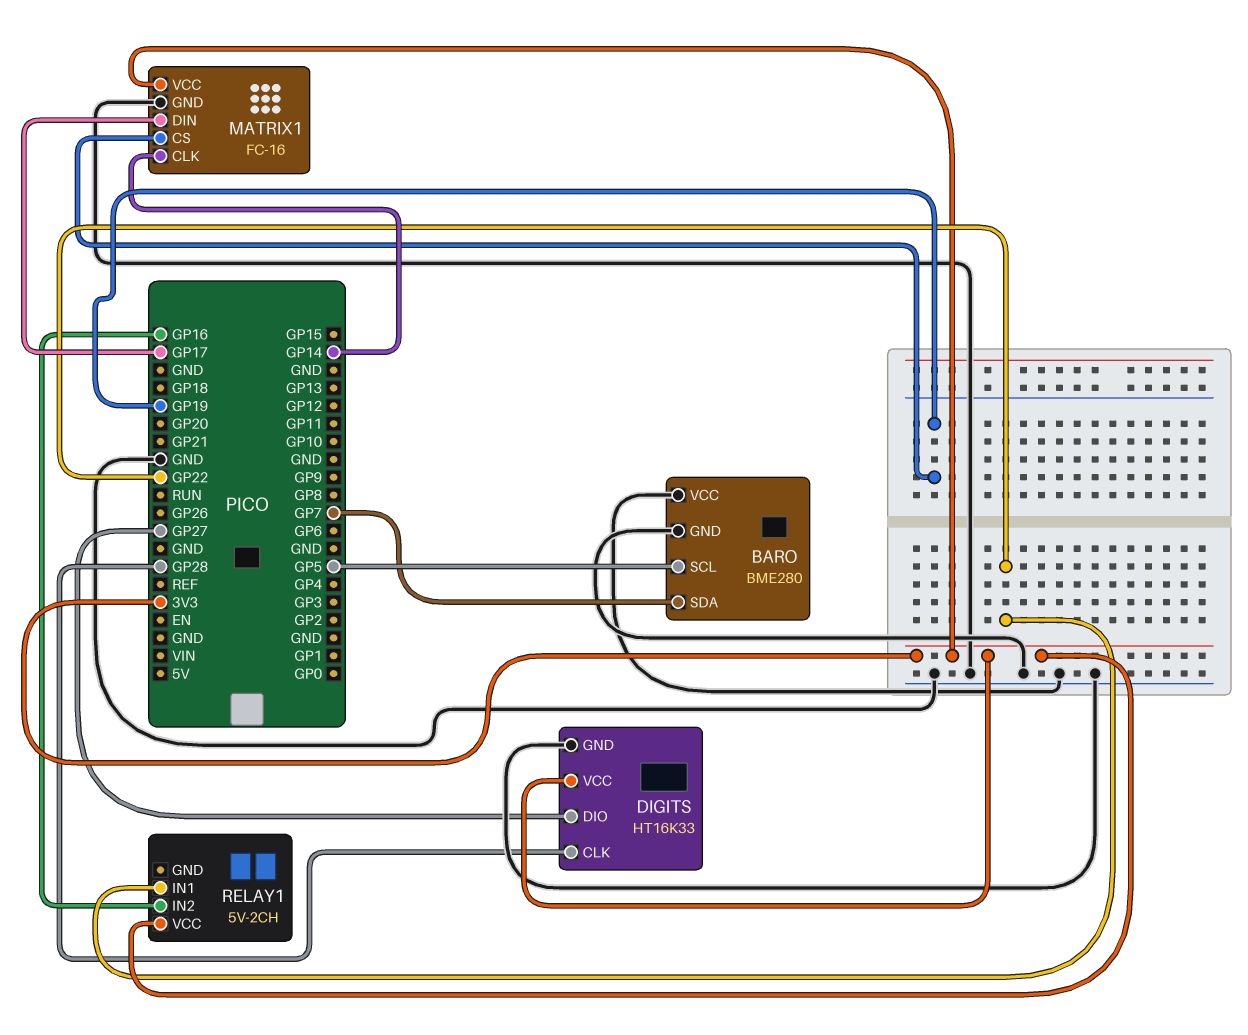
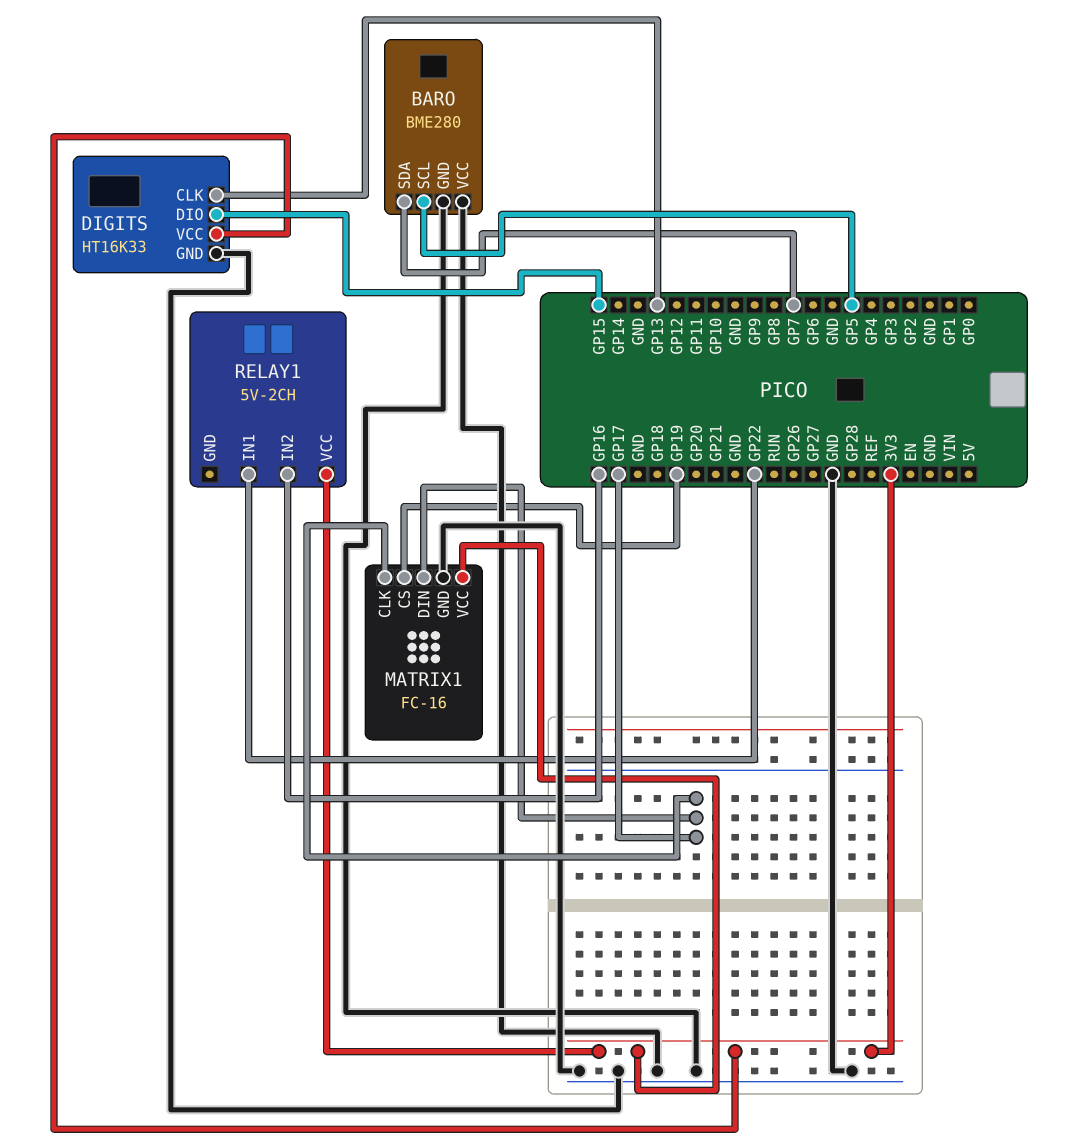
DIGITS pin CLK: GP28 -> GP13
DIGITS pin DIO: GP27 -> GP15
MATRIX1 pin CLK: GP14 -> GP17

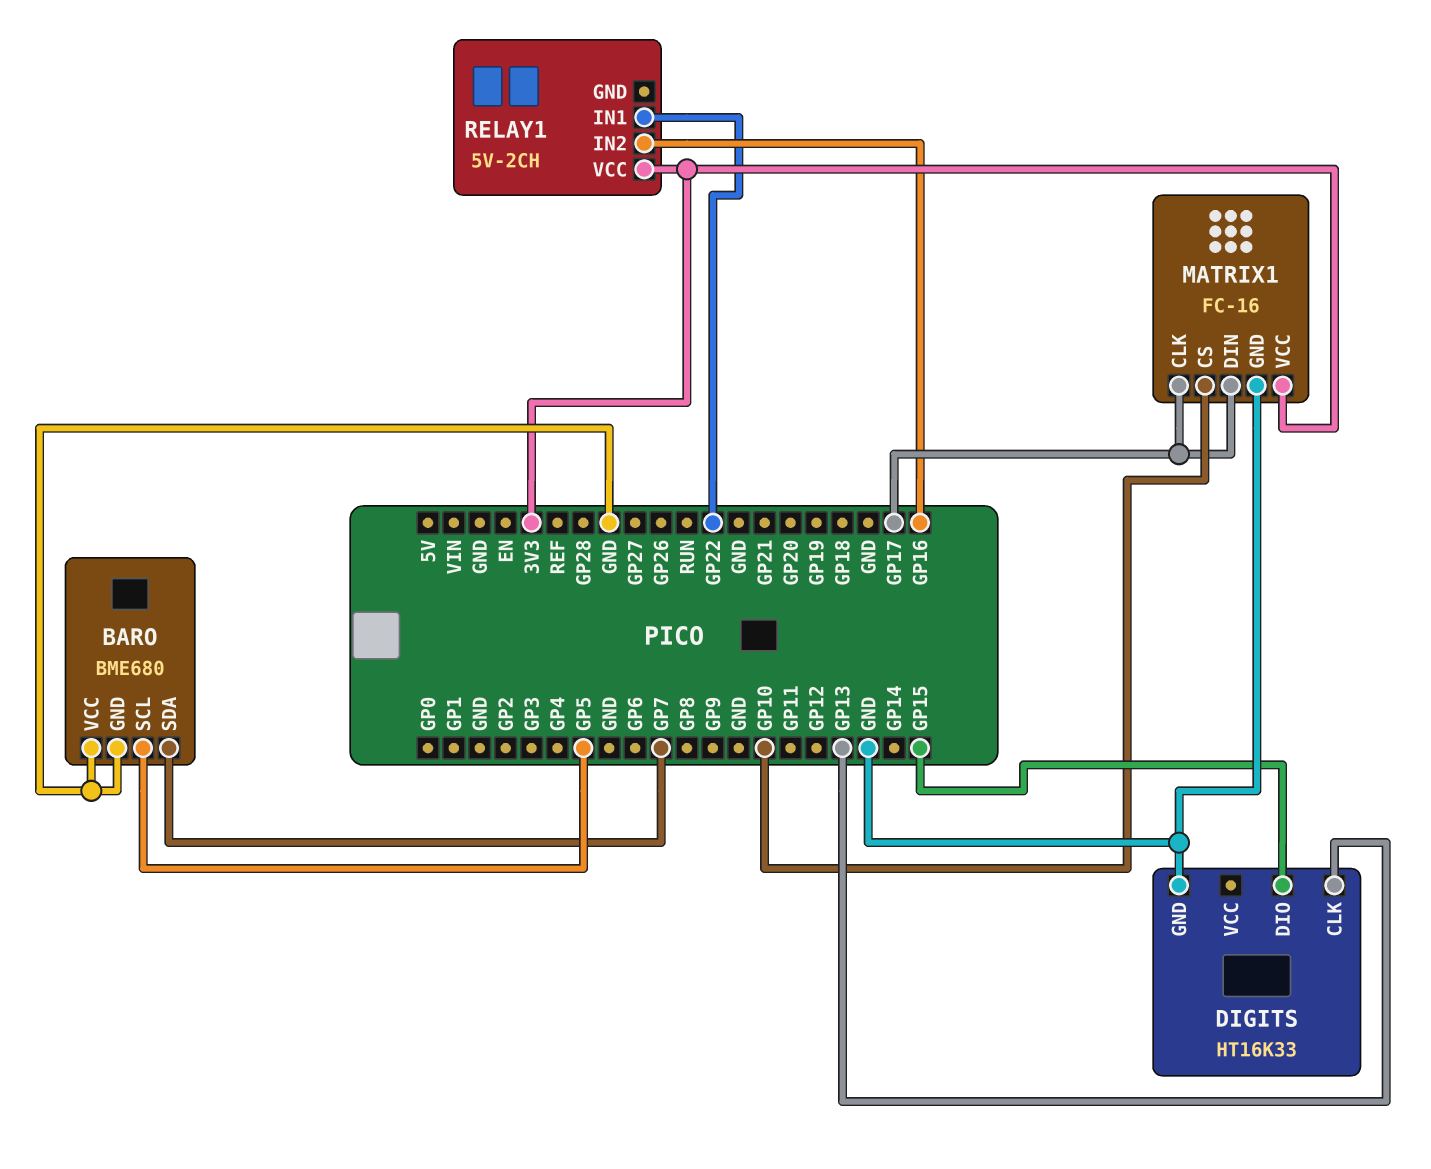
BARO: BME280 -> BME680
DIGITS pin VCC: 3V3 -> none
MATRIX1 pin CS: GP19 -> GP10

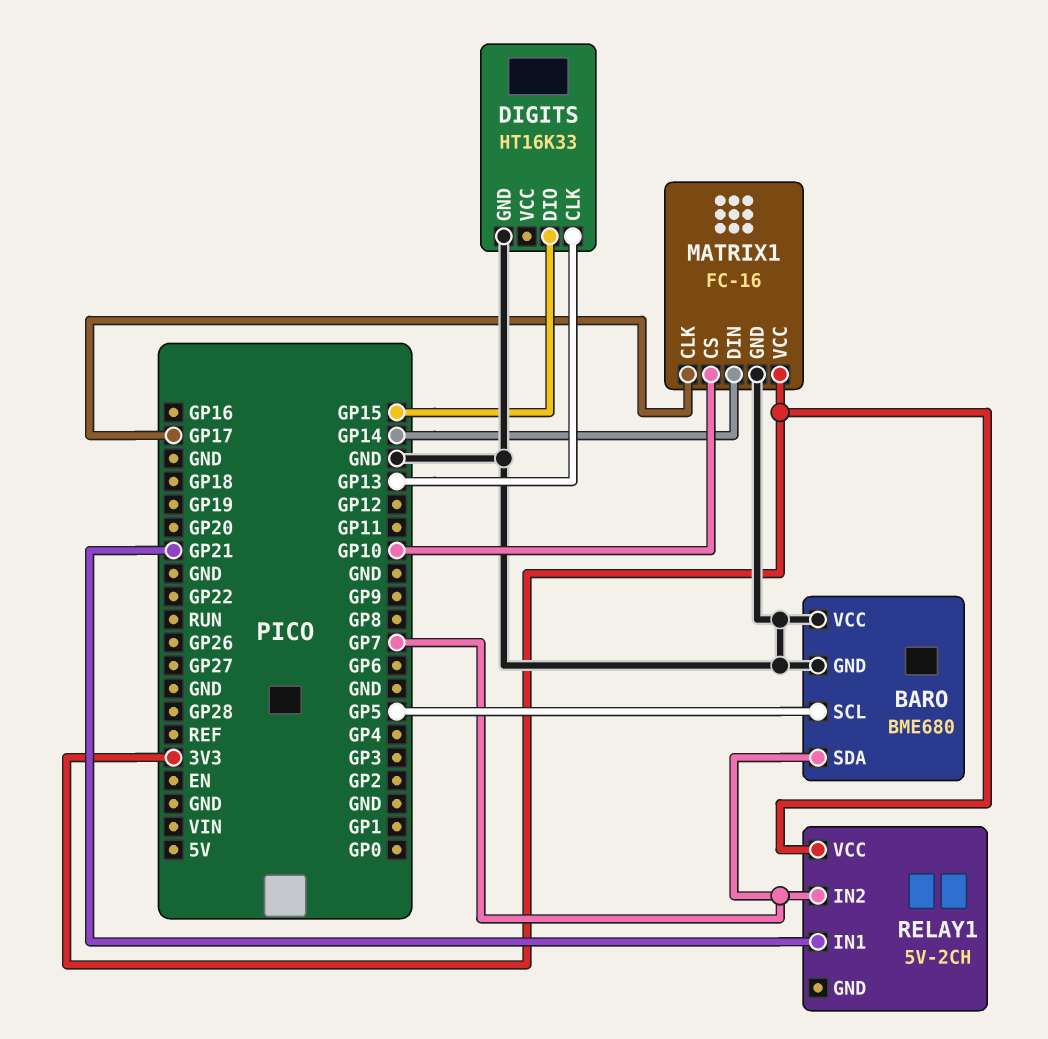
MATRIX1 pin DIN: GP17 -> GP14
RELAY1 pin IN1: GP22 -> GP21
RELAY1 pin IN2: GP16 -> GP7

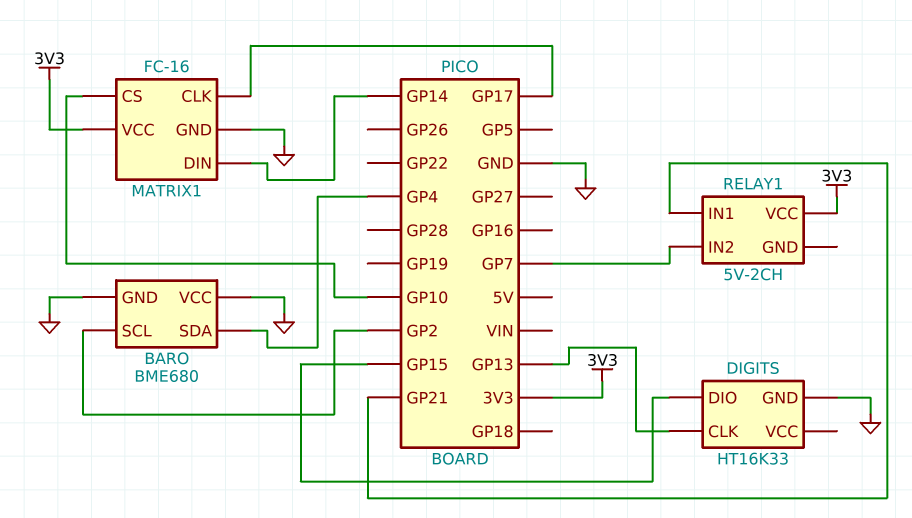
BARO pin SCL: GP5 -> GP2
BARO pin SDA: GP7 -> GP4

